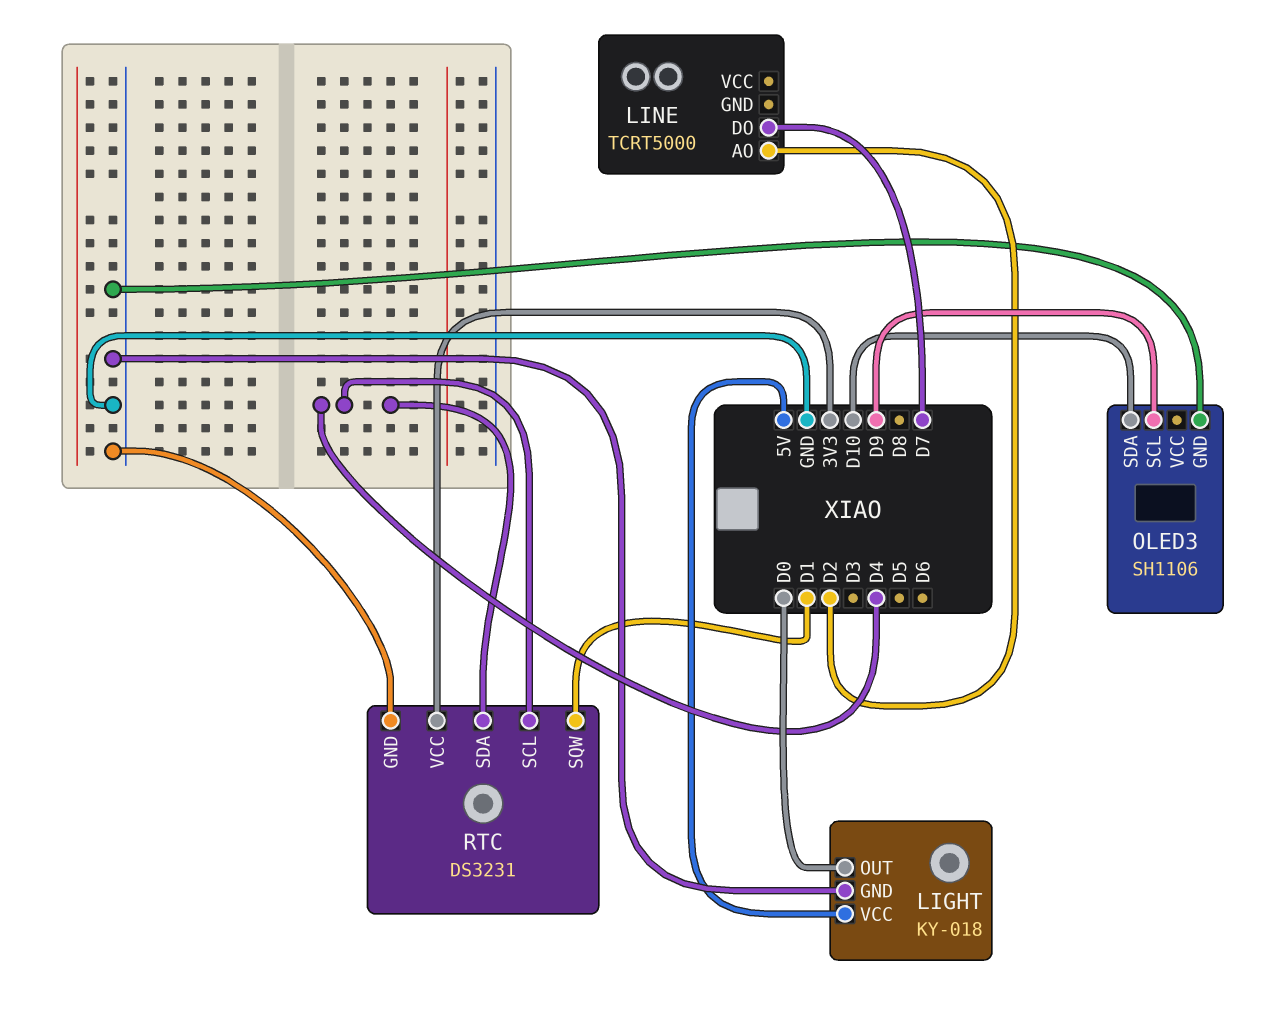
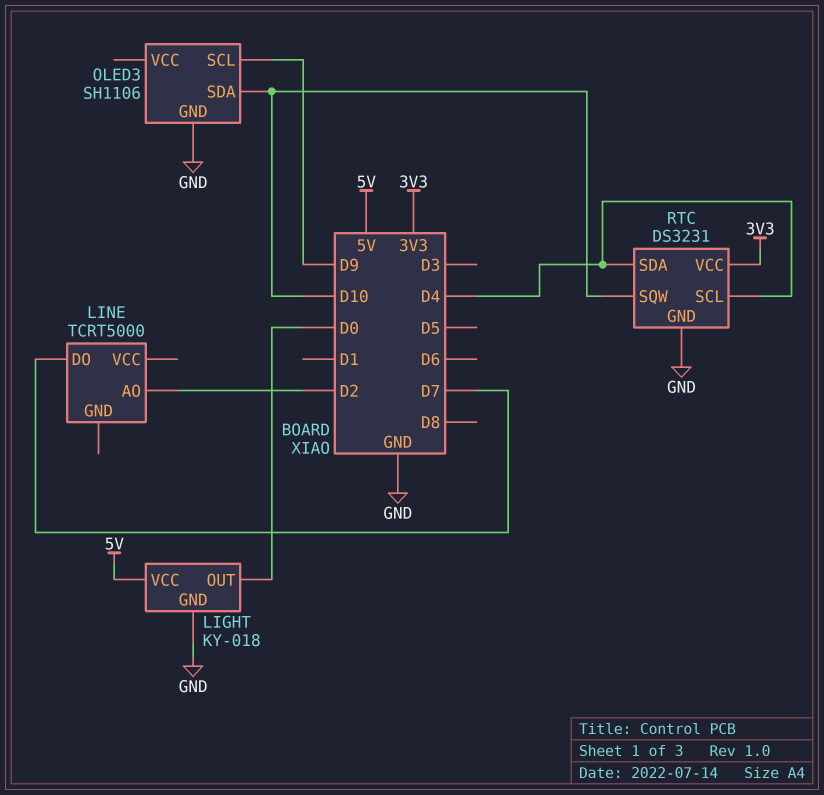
RTC pin SQW: D1 -> D10

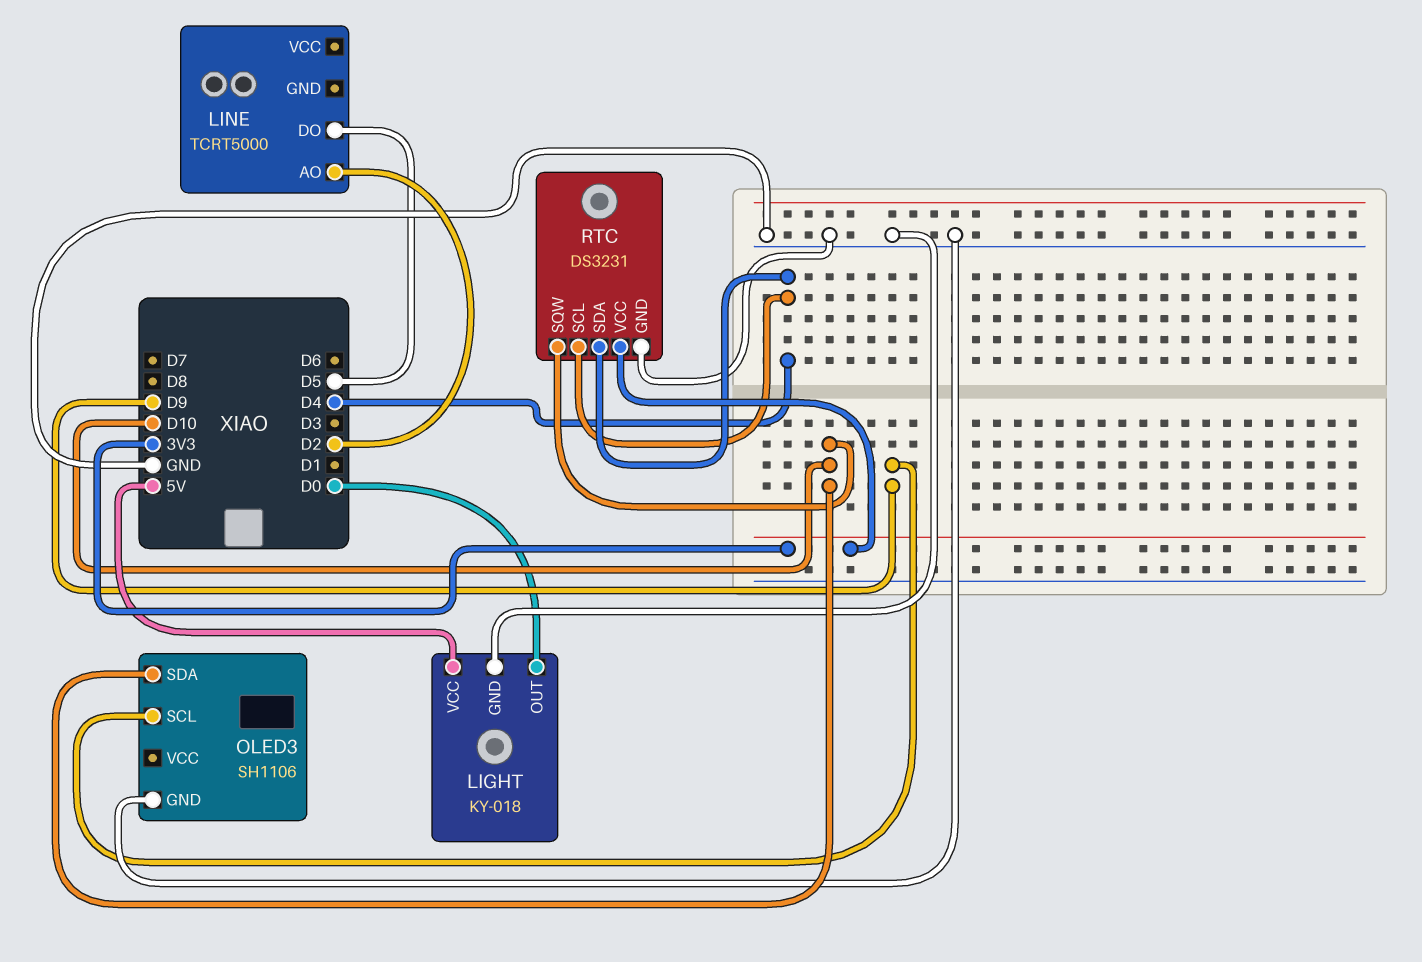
LINE pin DO: D7 -> D5

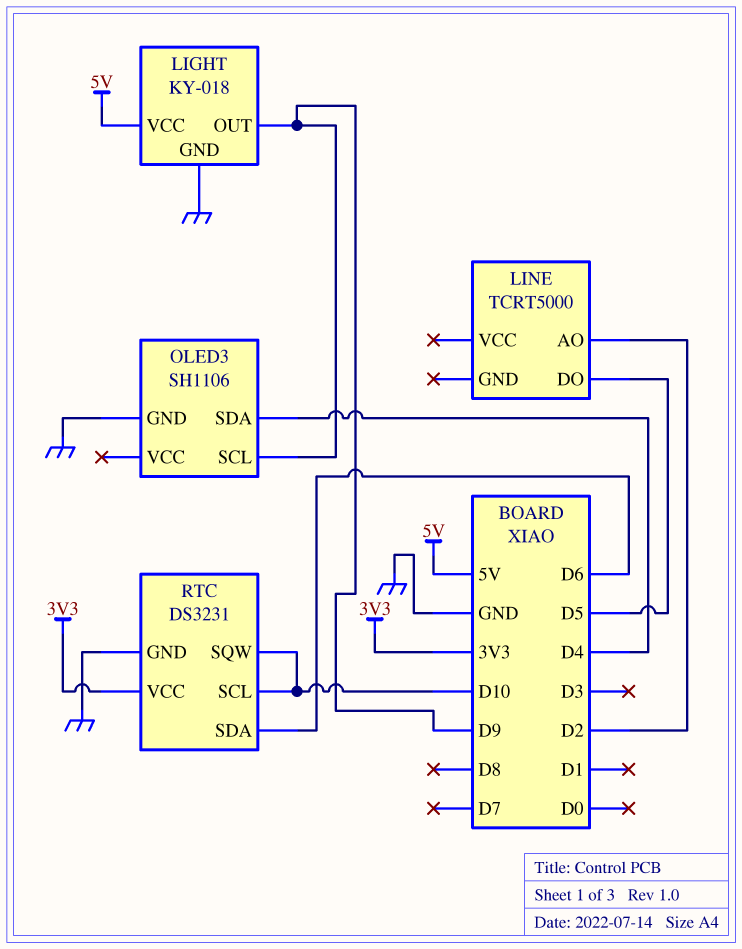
LIGHT pin OUT: D0 -> D9
OLED3 pin SDA: D10 -> D4
RTC pin SCL: D4 -> D10
RTC pin SDA: D4 -> D6

